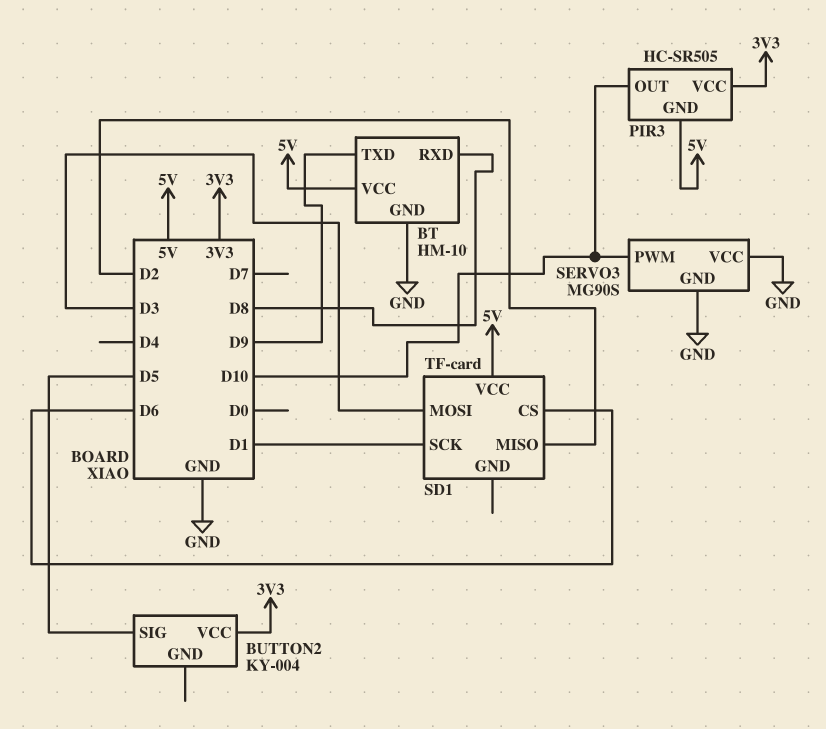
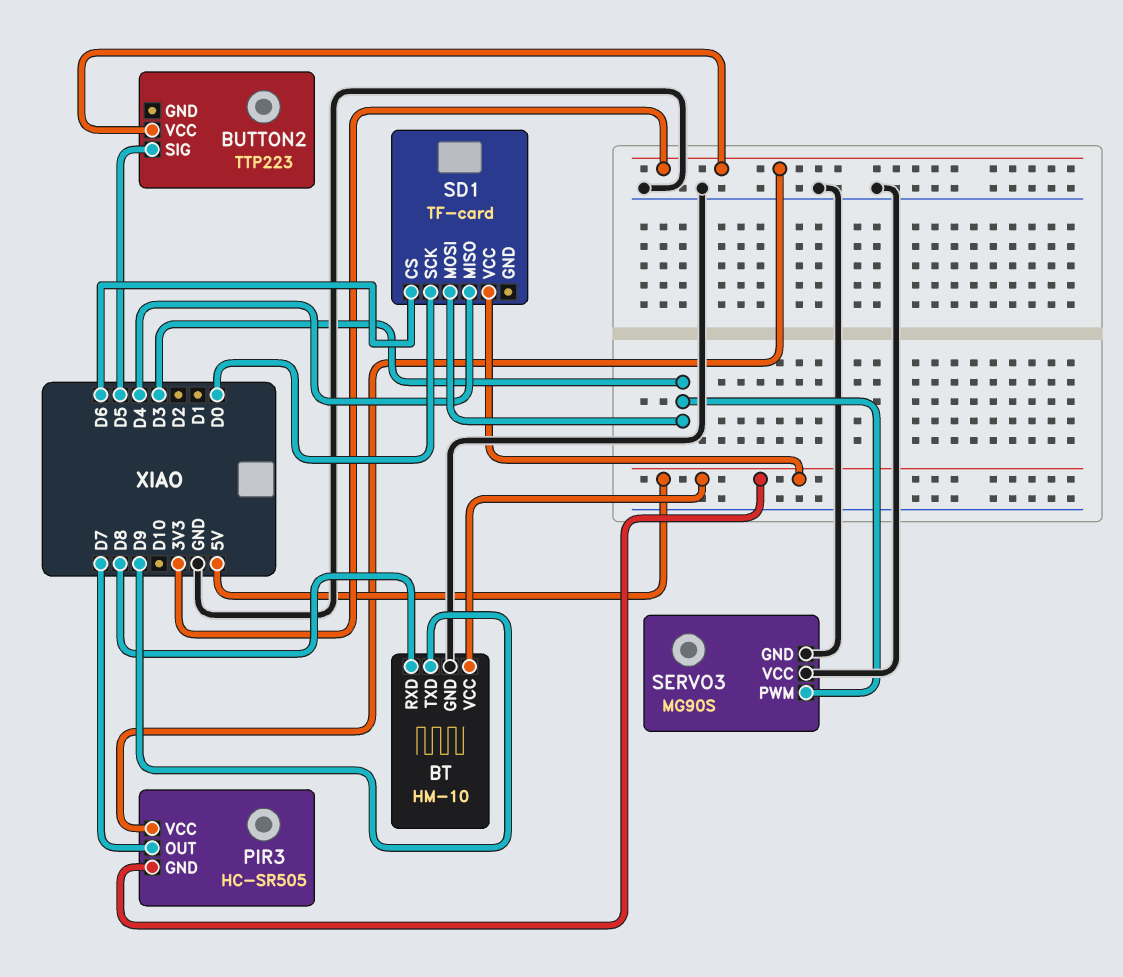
BUTTON2: KY-004 -> TTP223
PIR3 pin OUT: D10 -> D7
SD1 pin MISO: D2 -> D4
SD1 pin SCK: D1 -> D0
SERVO3 pin PWM: D10 -> D3

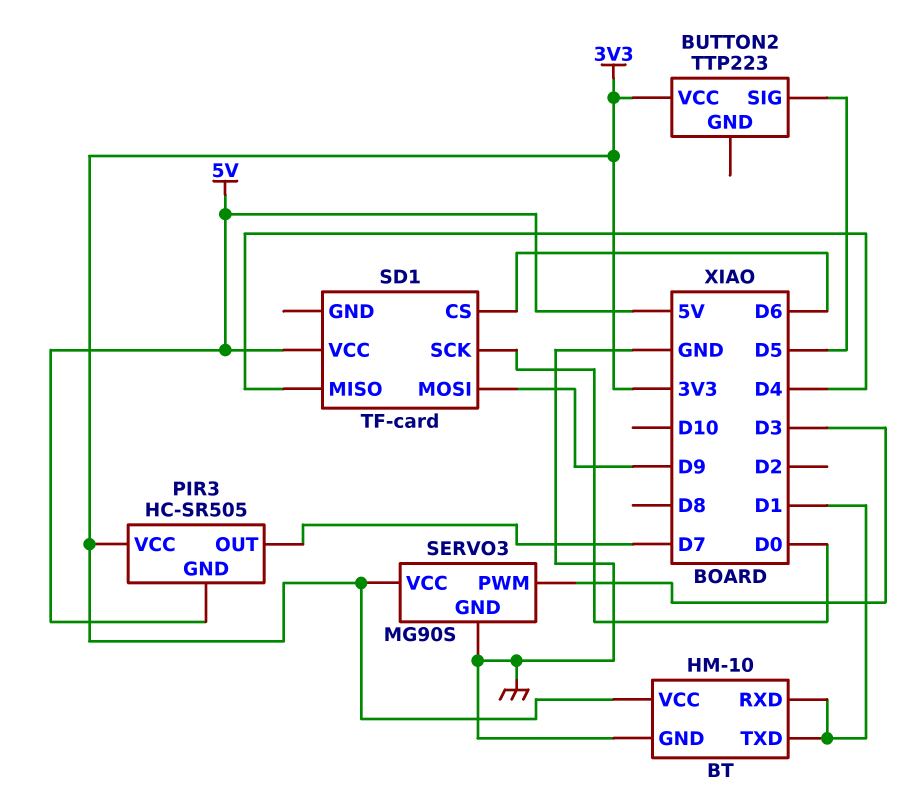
BT pin RXD: D8 -> D1
BT pin TXD: D9 -> D1
BT pin VCC: 5V -> 3V3
SD1 pin MOSI: D3 -> D9
SERVO3 pin VCC: GND -> 3V3

